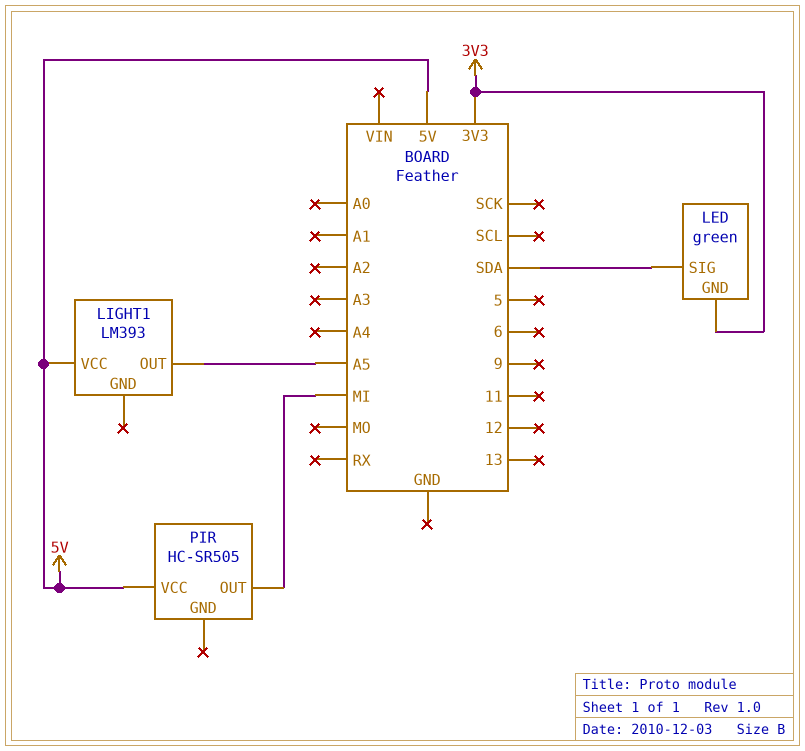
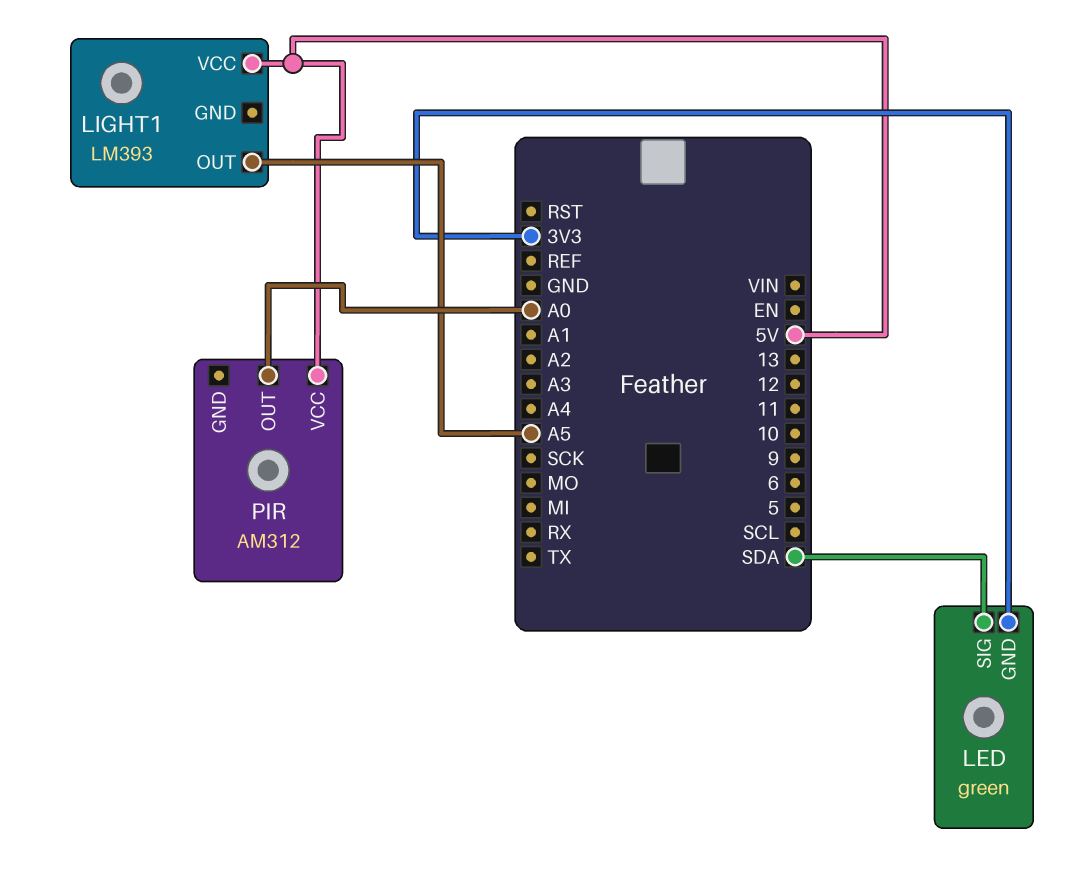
PIR: HC-SR505 -> AM312
PIR pin OUT: MI -> A0

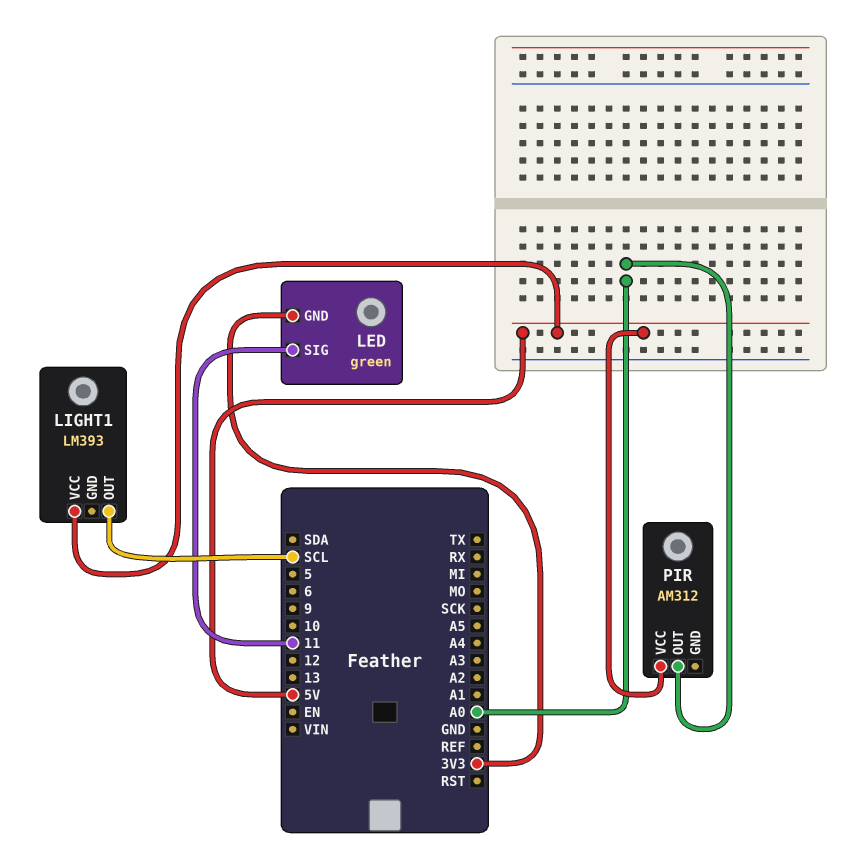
LED pin SIG: SDA -> 11
LIGHT1 pin OUT: A5 -> SCL

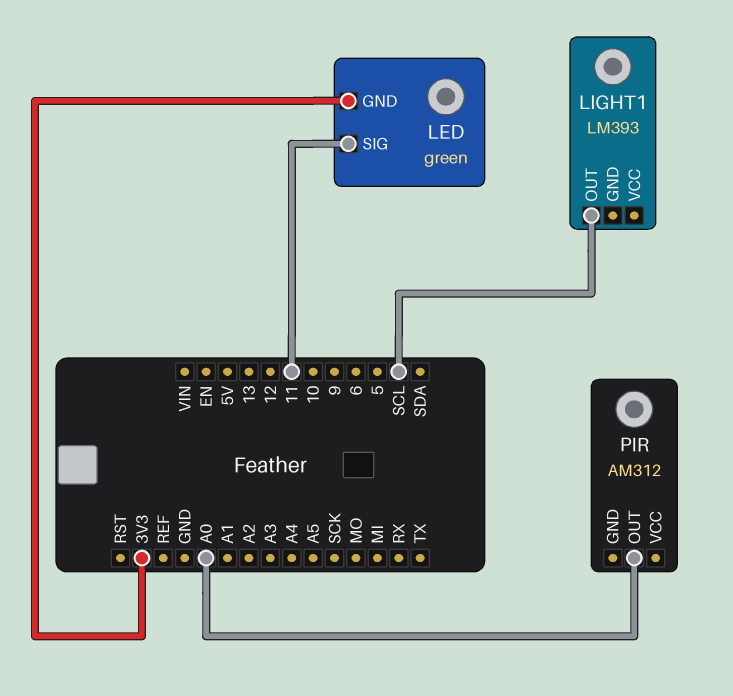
LIGHT1 pin VCC: 5V -> none
PIR pin VCC: 5V -> none

